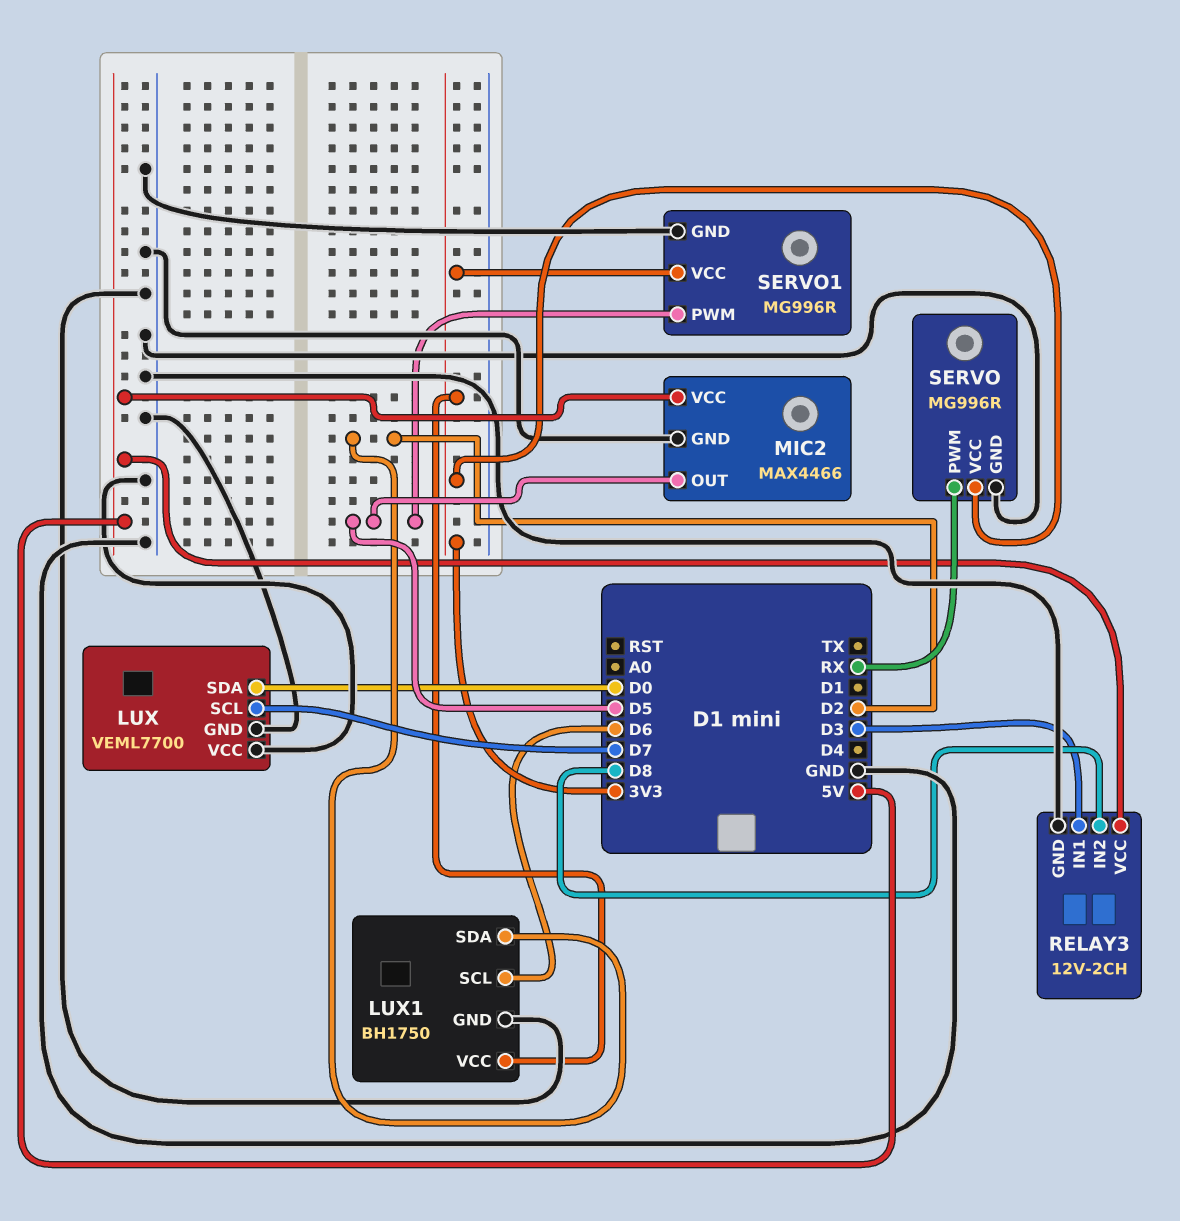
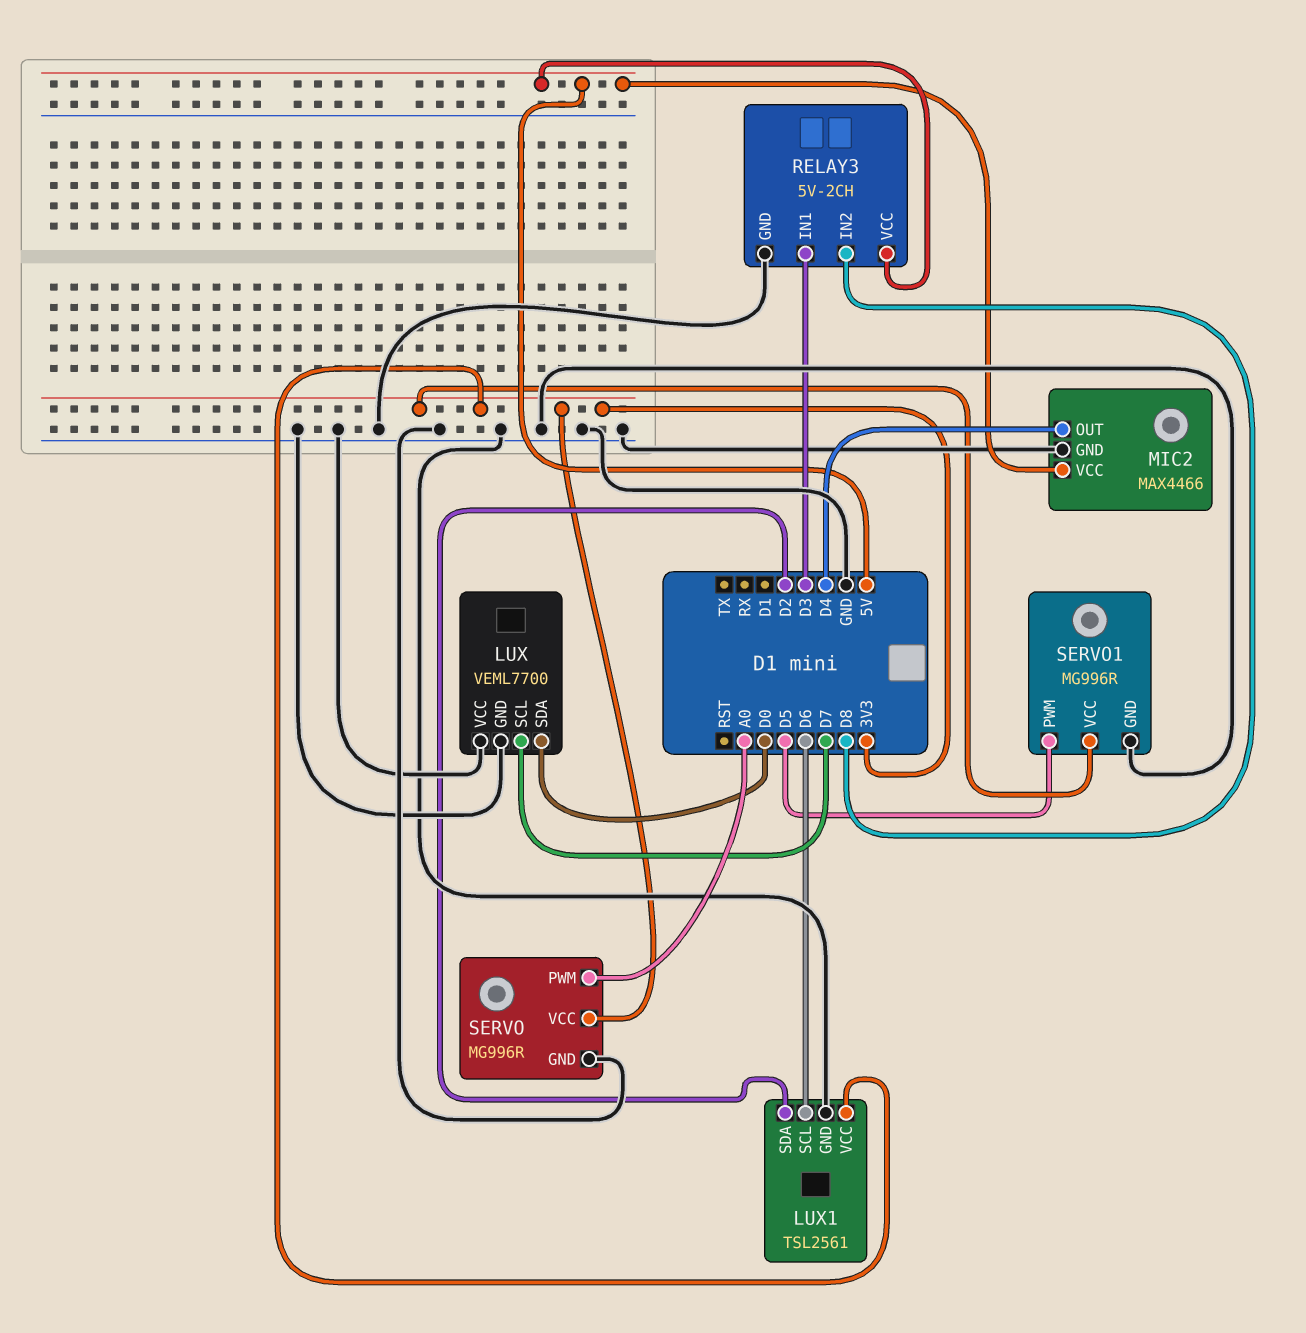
LUX1: BH1750 -> TSL2561
MIC2 pin OUT: D5 -> D4
RELAY3: 12V-2CH -> 5V-2CH
SERVO pin PWM: RX -> A0

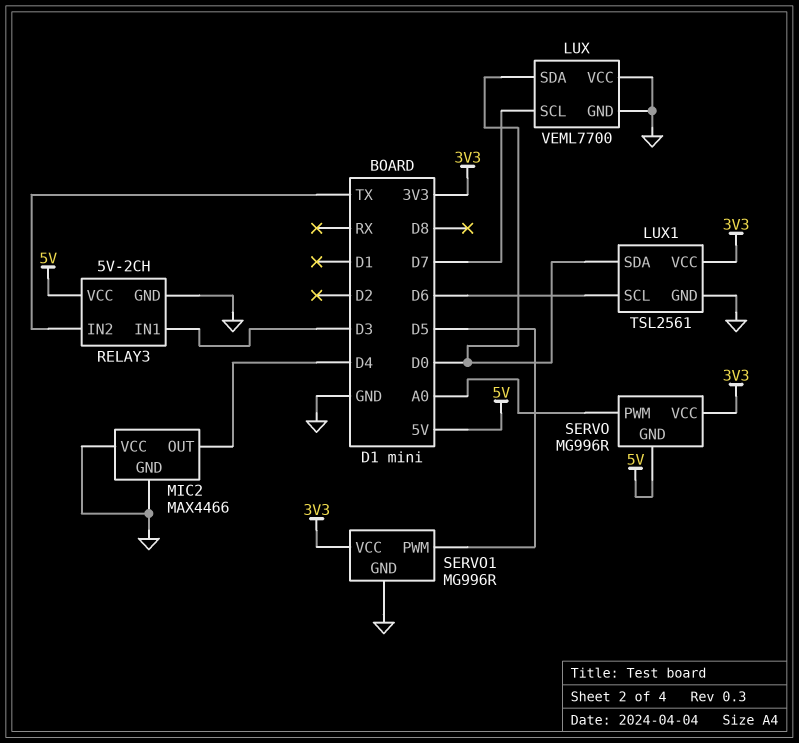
LUX1 pin SDA: D2 -> D0
MIC2 pin VCC: 5V -> GND
RELAY3 pin IN2: D8 -> TX
SERVO pin GND: GND -> 5V

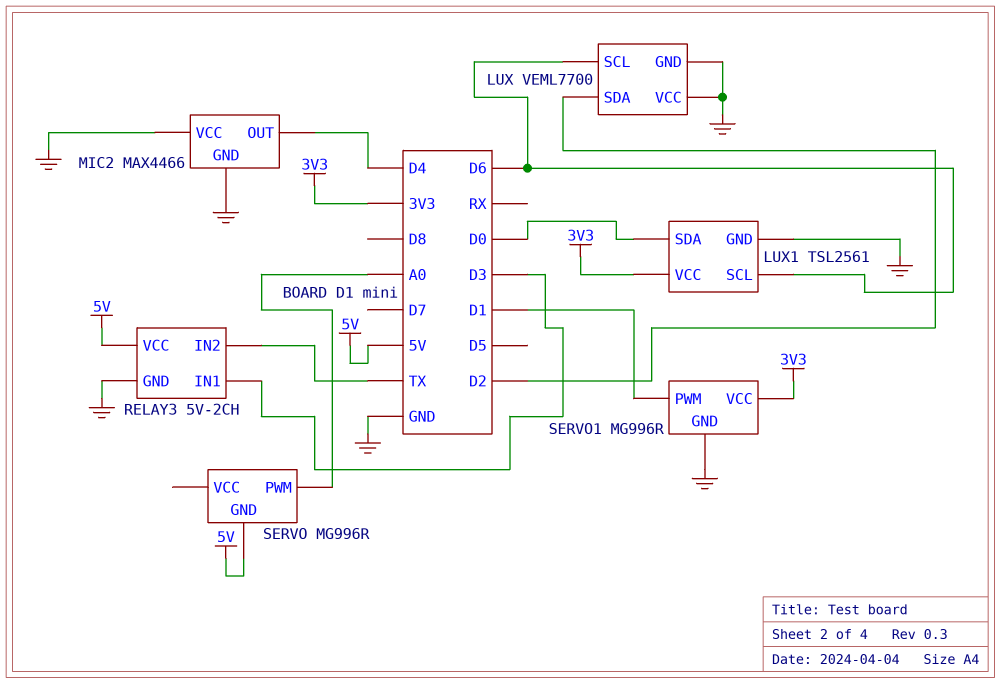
LUX pin SCL: D7 -> D6
LUX pin SDA: D0 -> D2
SERVO pin VCC: 3V3 -> none
SERVO1 pin PWM: D5 -> D1

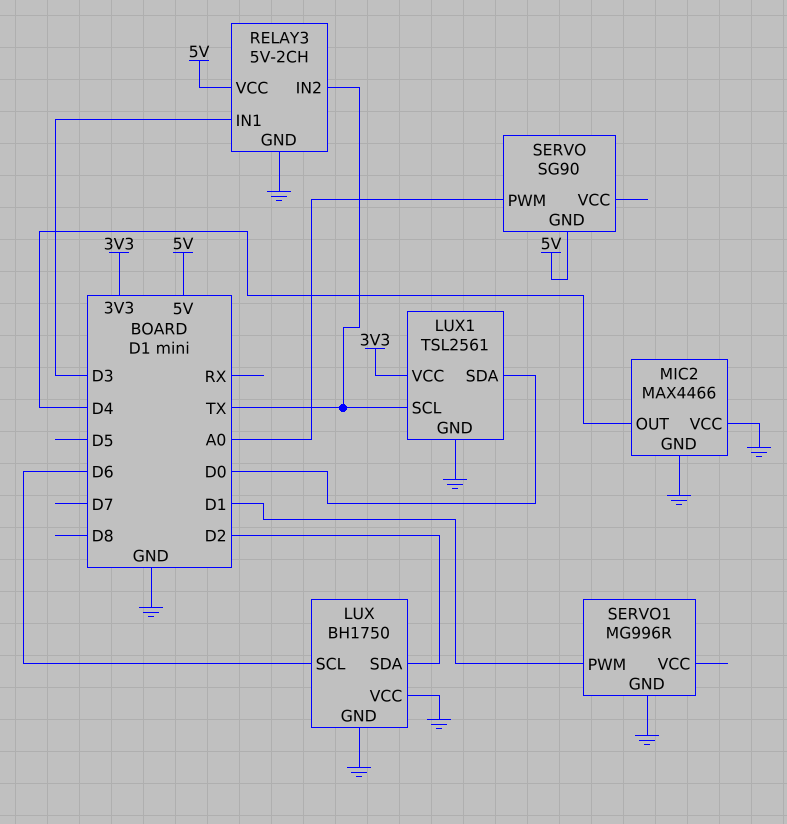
LUX: VEML7700 -> BH1750
LUX1 pin SCL: D6 -> TX
SERVO: MG996R -> SG90
SERVO1 pin VCC: 3V3 -> none

